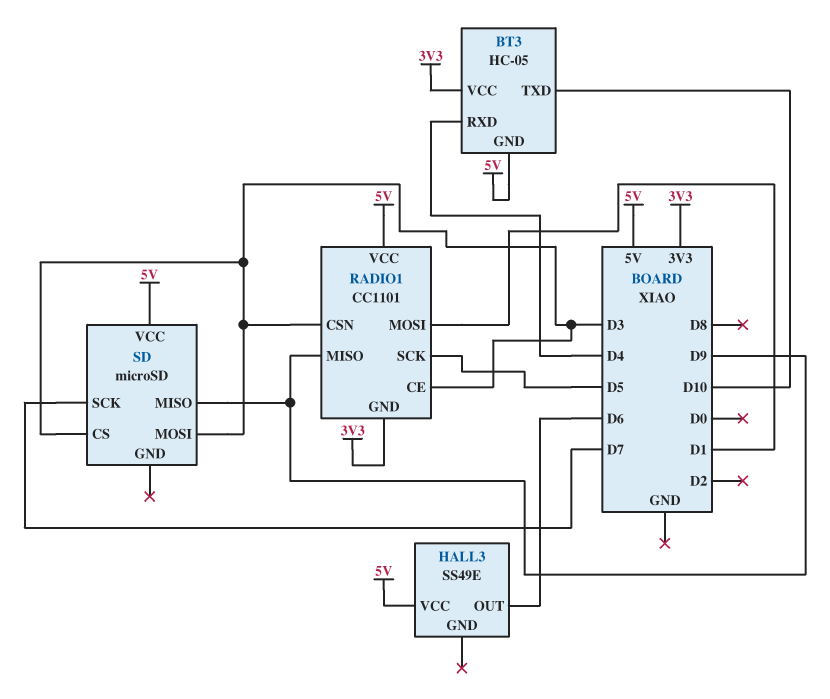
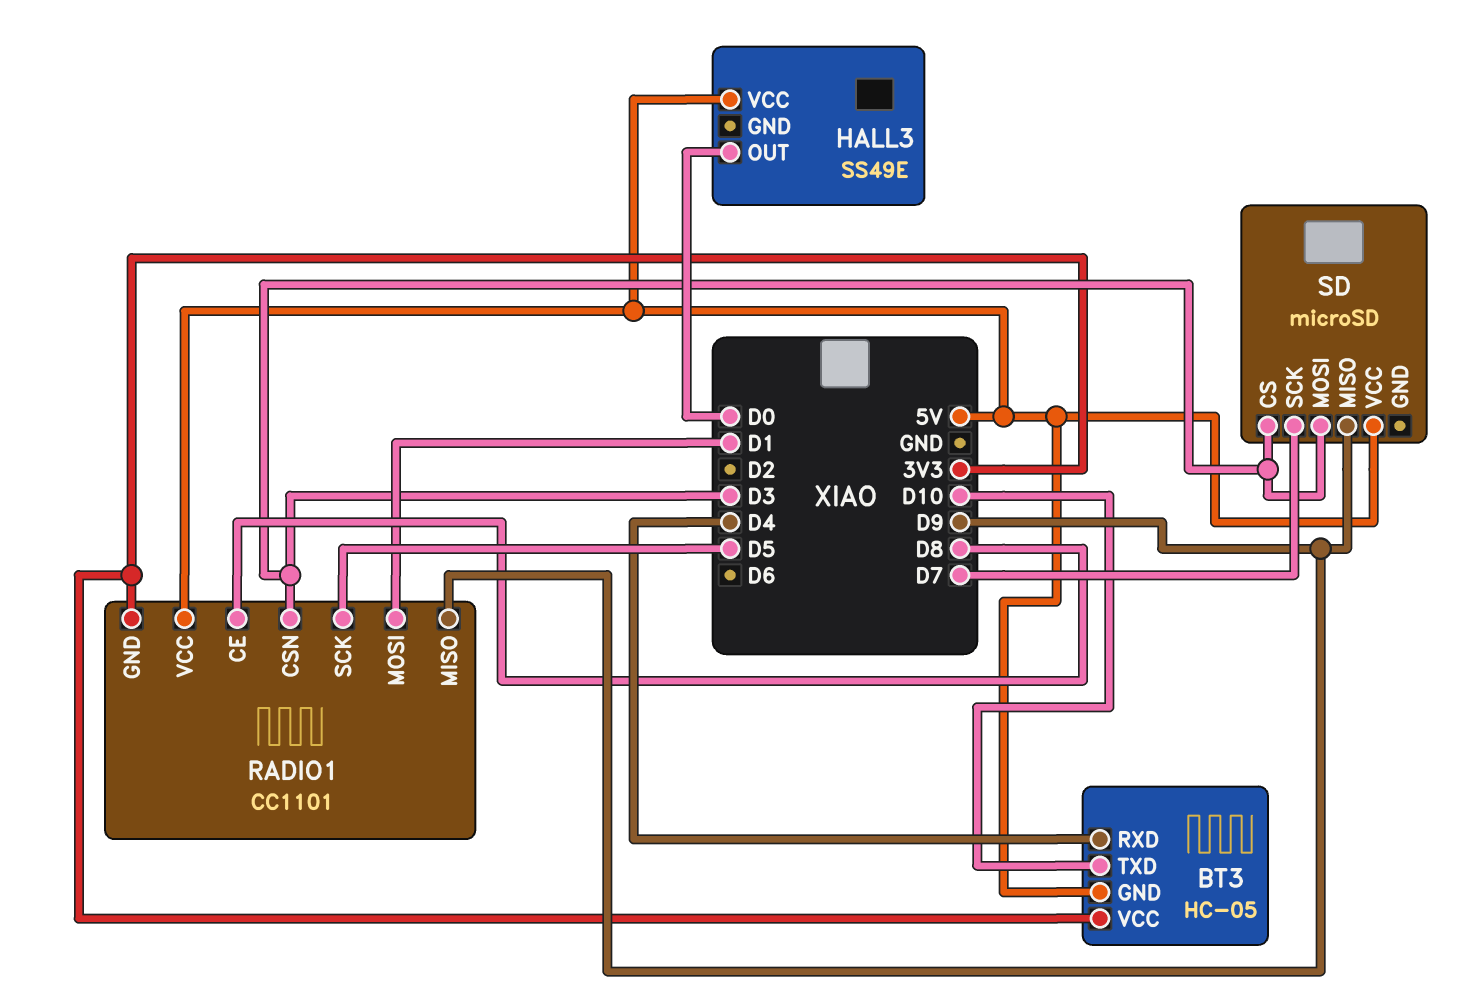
HALL3 pin OUT: D6 -> D0
RADIO1 pin CE: D3 -> D8

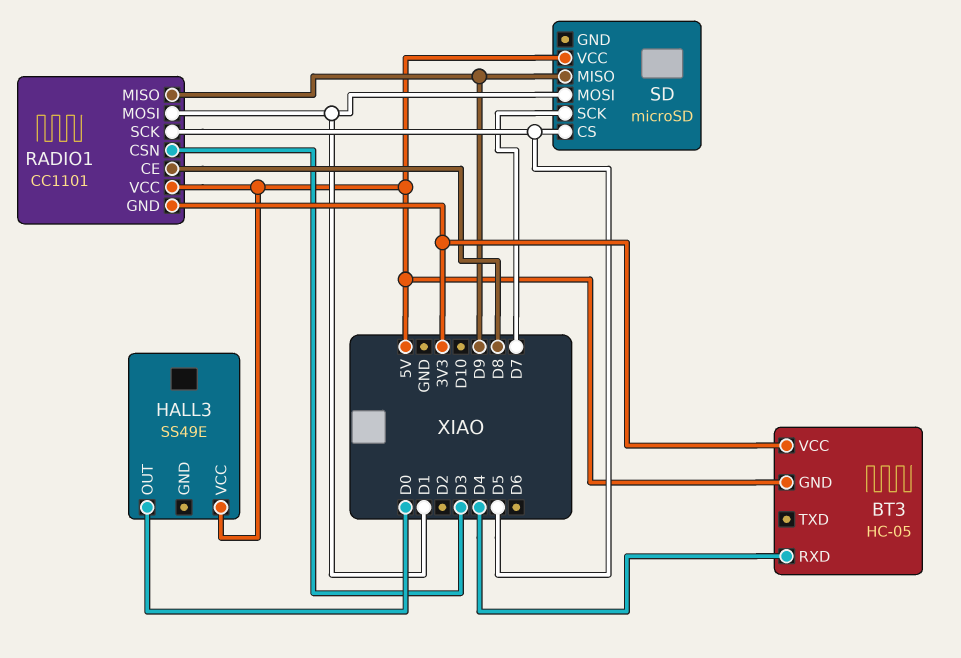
BT3 pin TXD: D10 -> none
SD pin CS: D3 -> D5
SD pin MOSI: D3 -> D1

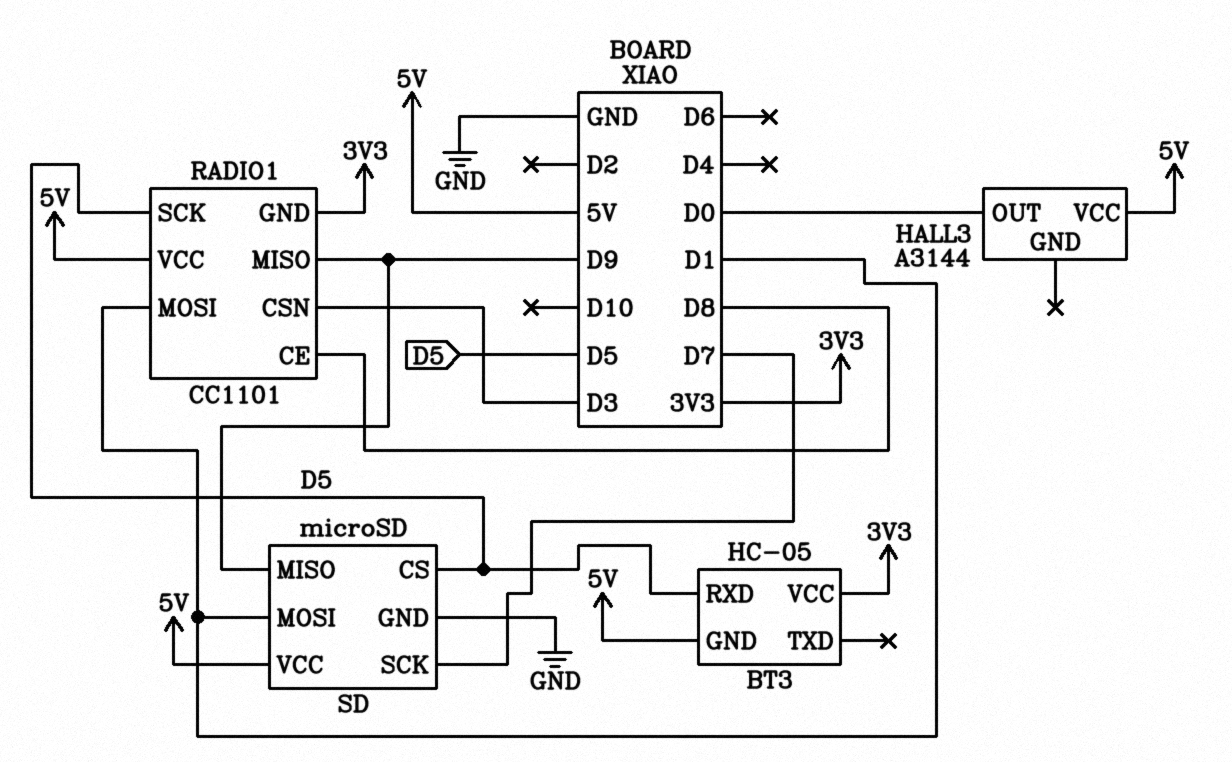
BT3 pin RXD: D4 -> D5
HALL3: SS49E -> A3144
SD pin GND: none -> GND

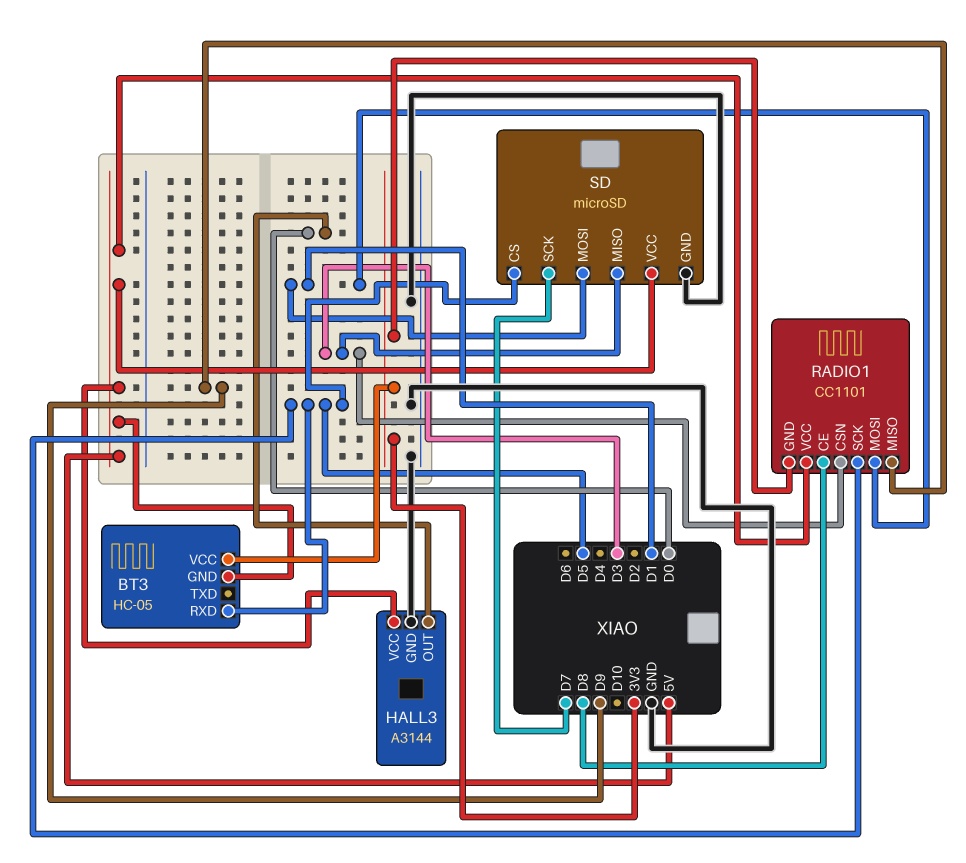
HALL3 pin GND: none -> GND
SD pin MISO: D9 -> D3

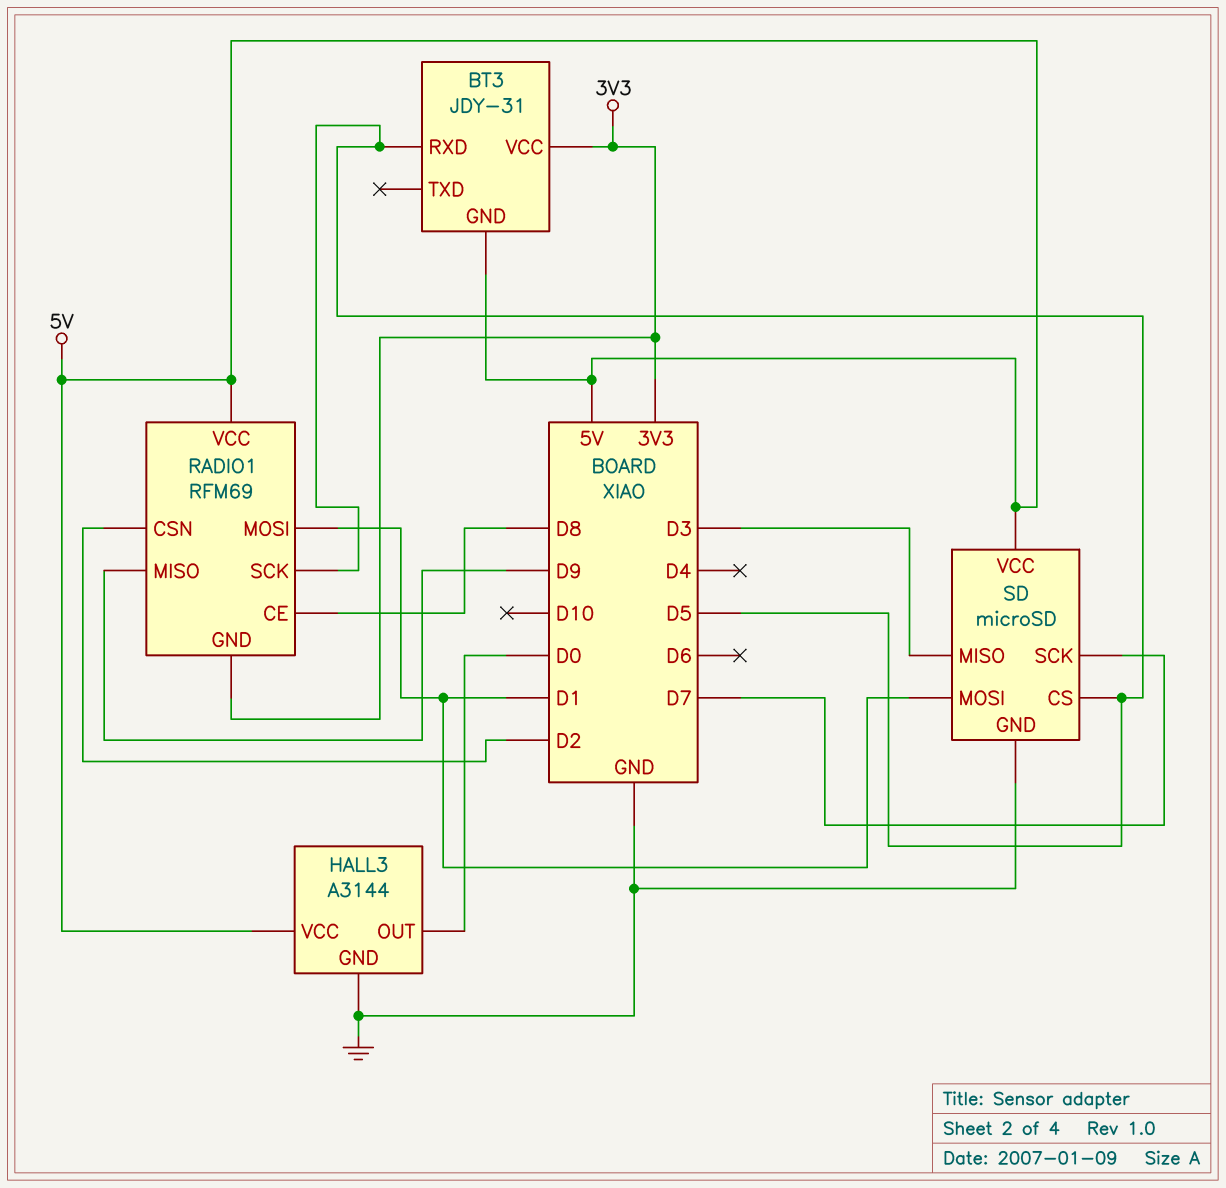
BT3: HC-05 -> JDY-31
RADIO1: CC1101 -> RFM69
RADIO1 pin CSN: D3 -> D2

